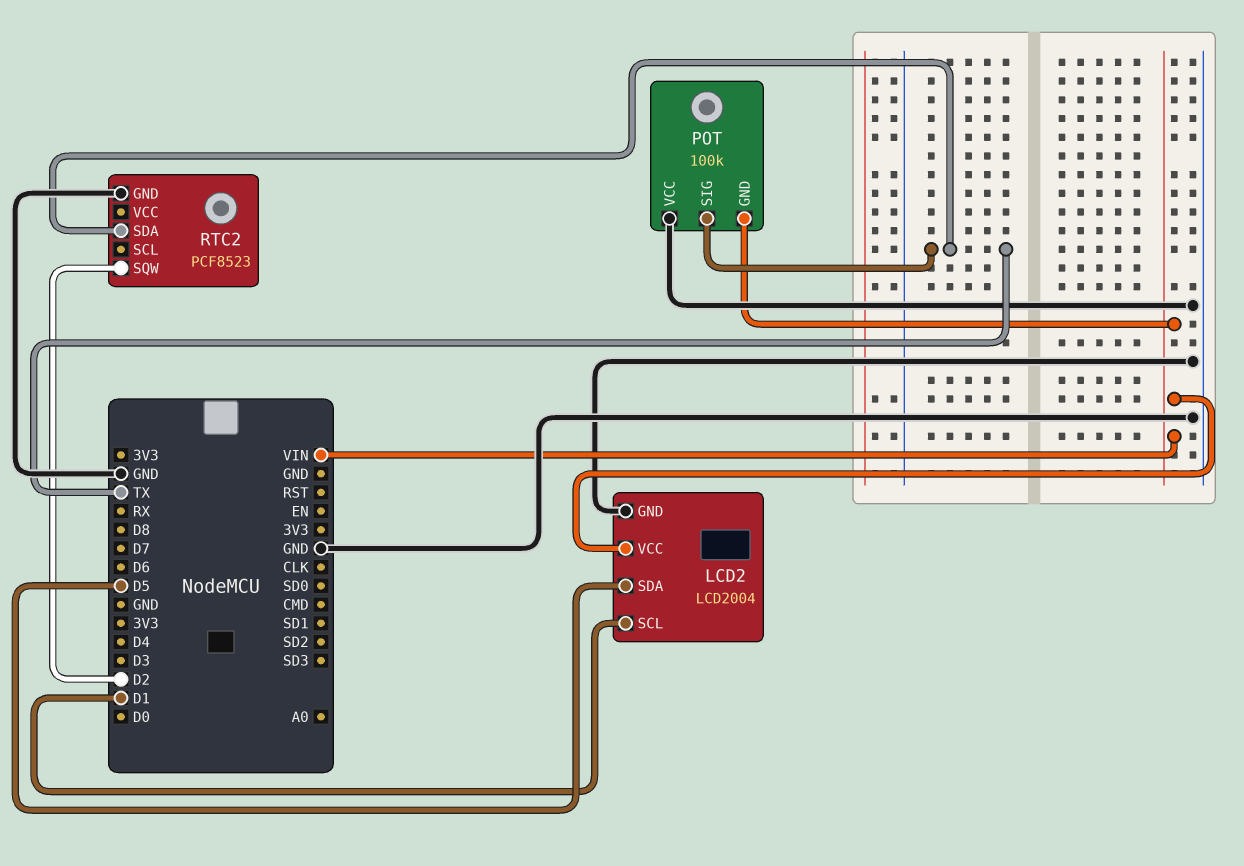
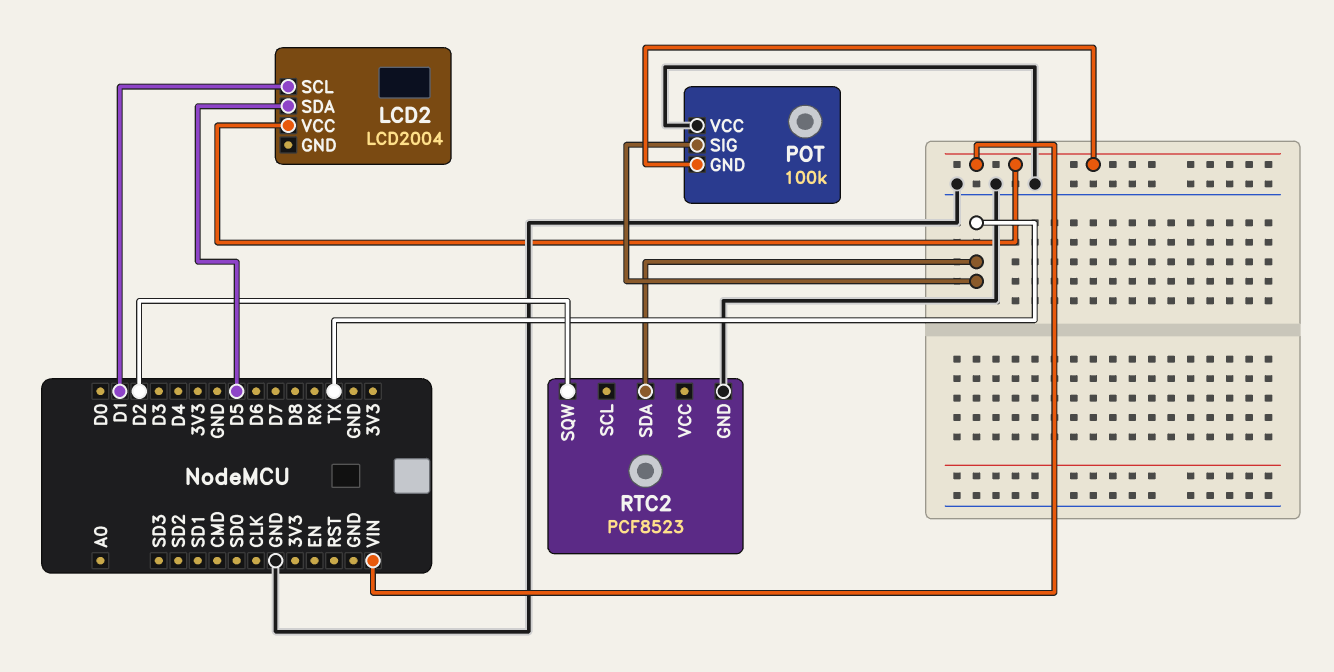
LCD2 pin GND: GND -> none

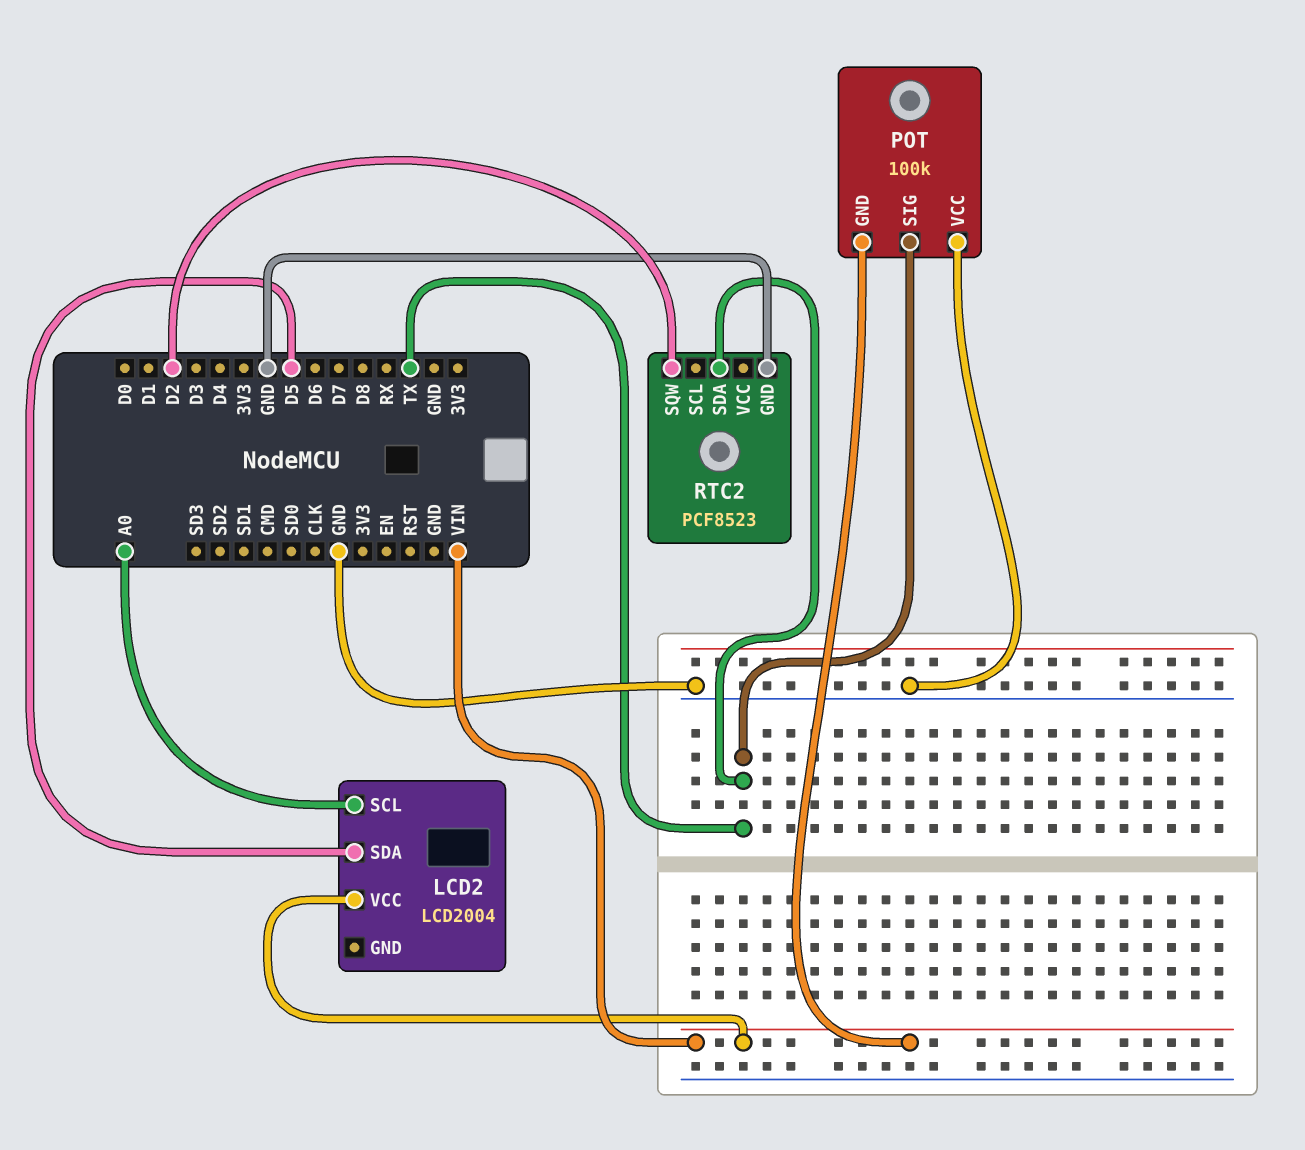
LCD2 pin SCL: D1 -> A0

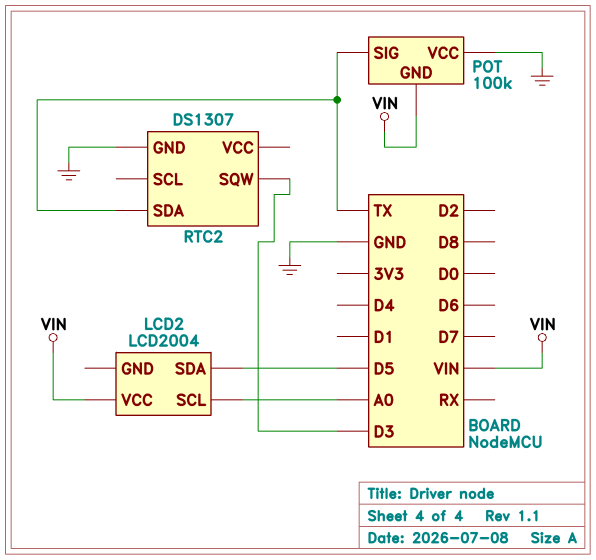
RTC2: PCF8523 -> DS1307
RTC2 pin SQW: D2 -> D3

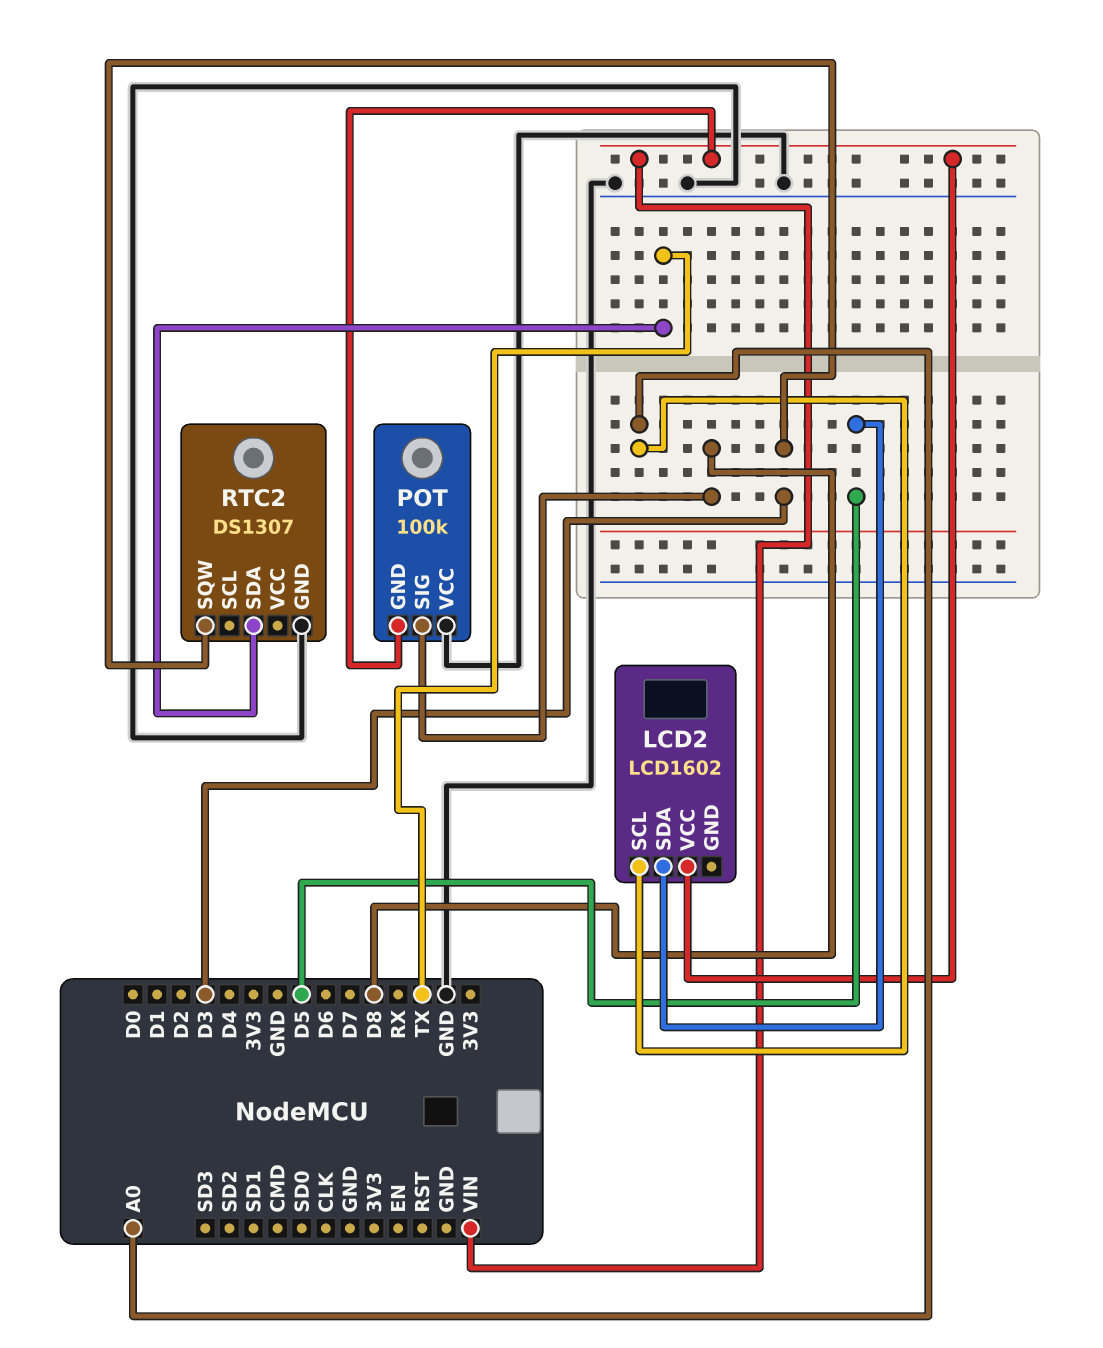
LCD2: LCD2004 -> LCD1602
POT pin SIG: TX -> D8

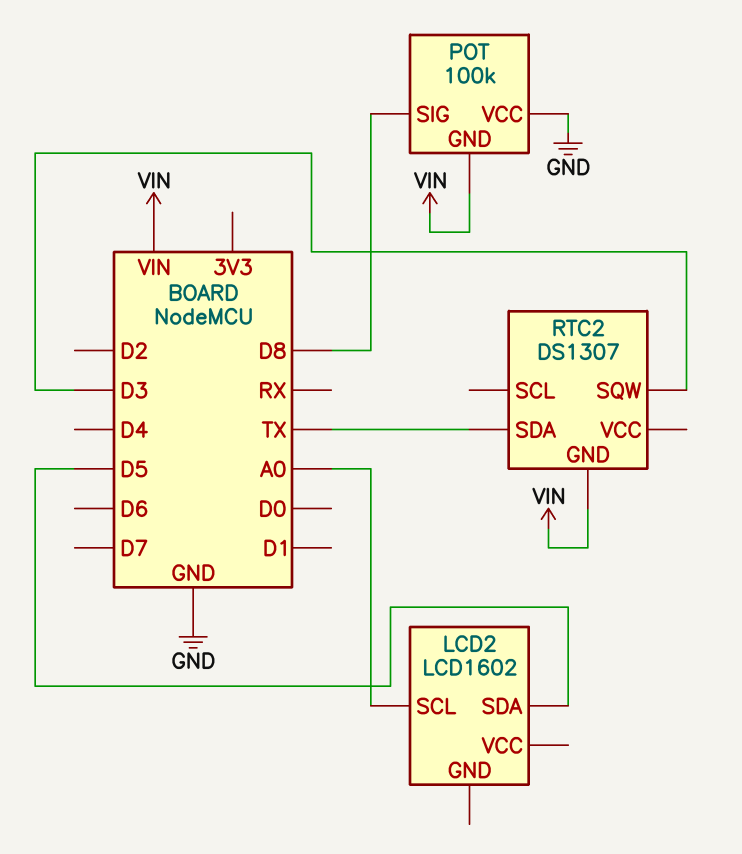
LCD2 pin VCC: VIN -> none
RTC2 pin GND: GND -> VIN

